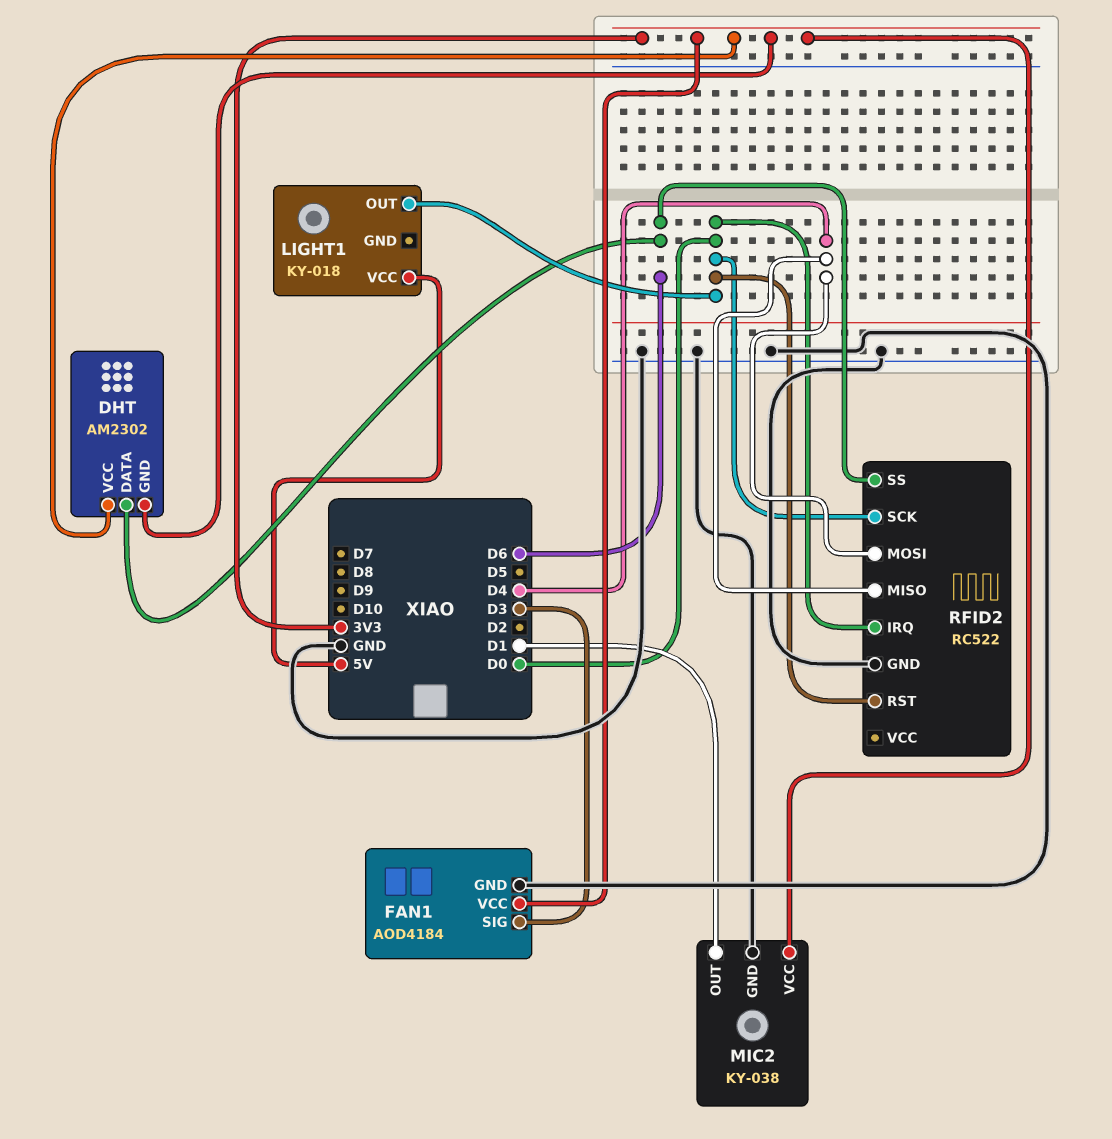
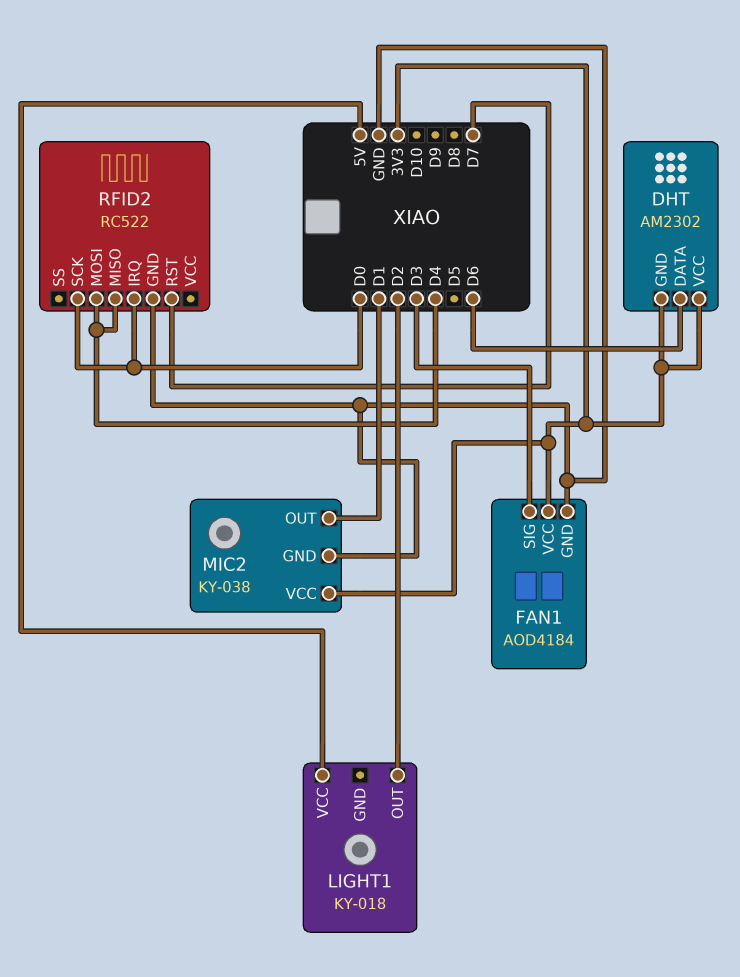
LIGHT1 pin OUT: D0 -> D2
RFID2 pin RST: D0 -> D7
RFID2 pin SS: D6 -> none

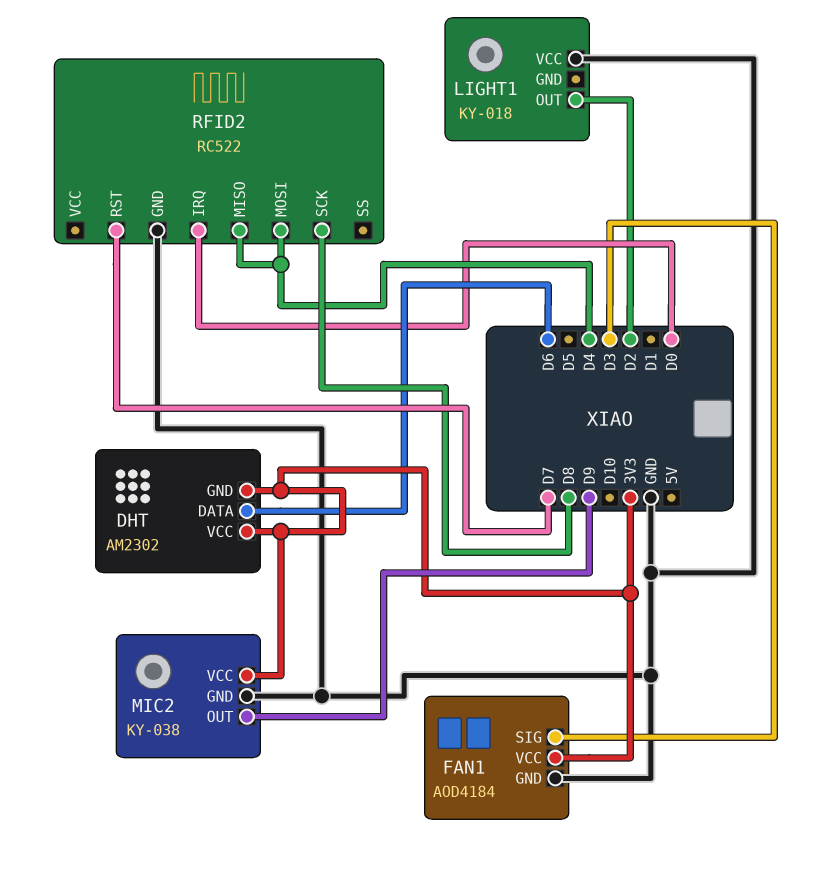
LIGHT1 pin VCC: 5V -> GND
MIC2 pin OUT: D1 -> D9
RFID2 pin SCK: D0 -> D8

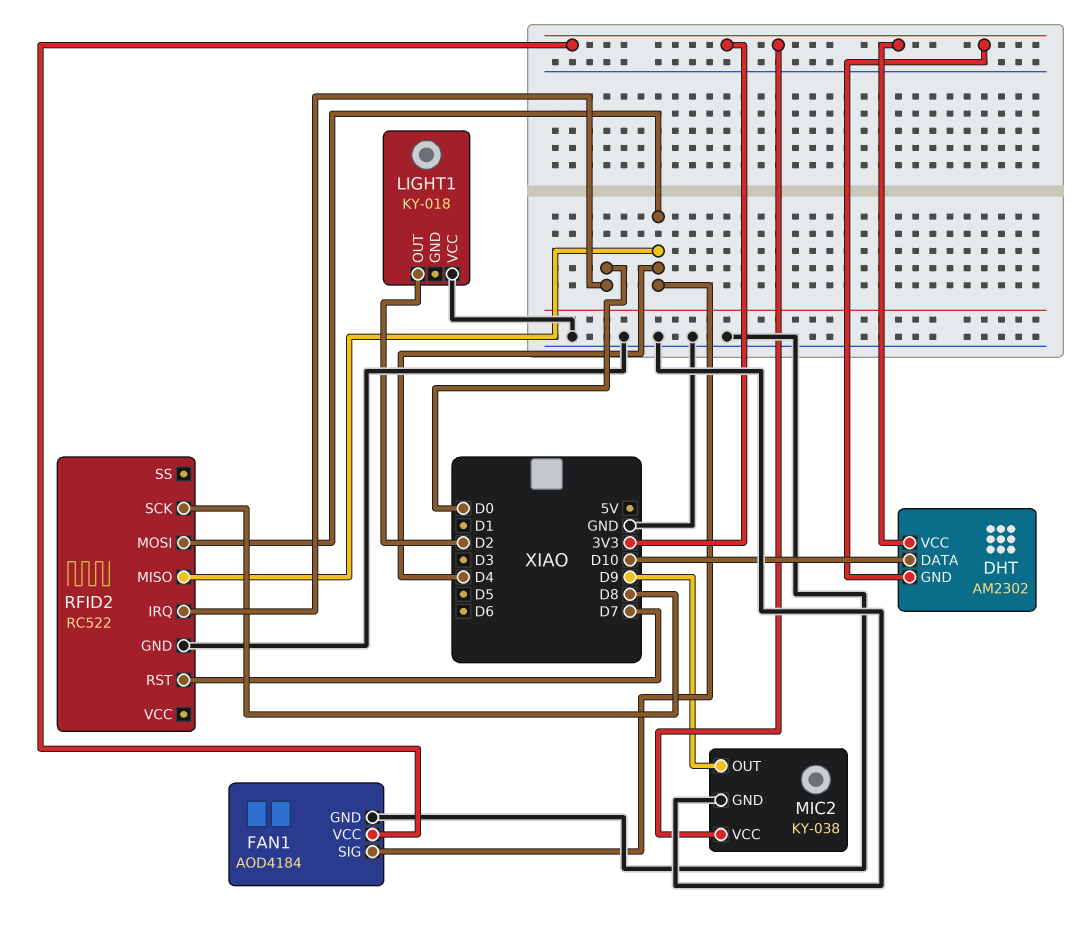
DHT pin DATA: D6 -> D10
FAN1 pin SIG: D3 -> D4

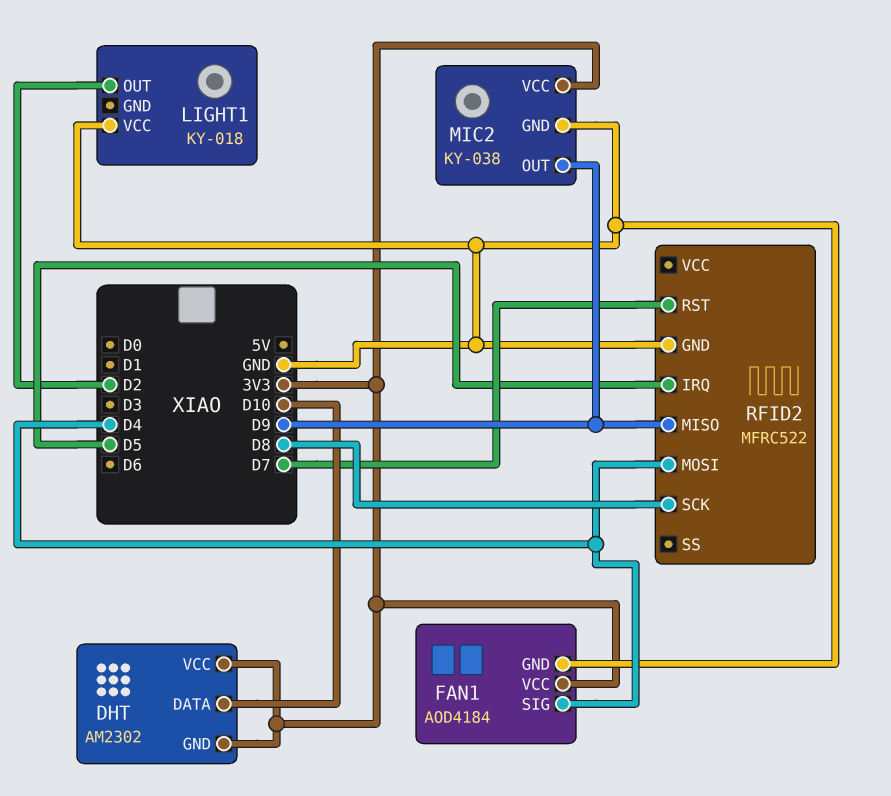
RFID2: RC522 -> MFRC522
RFID2 pin IRQ: D0 -> D5
RFID2 pin MISO: D4 -> D9

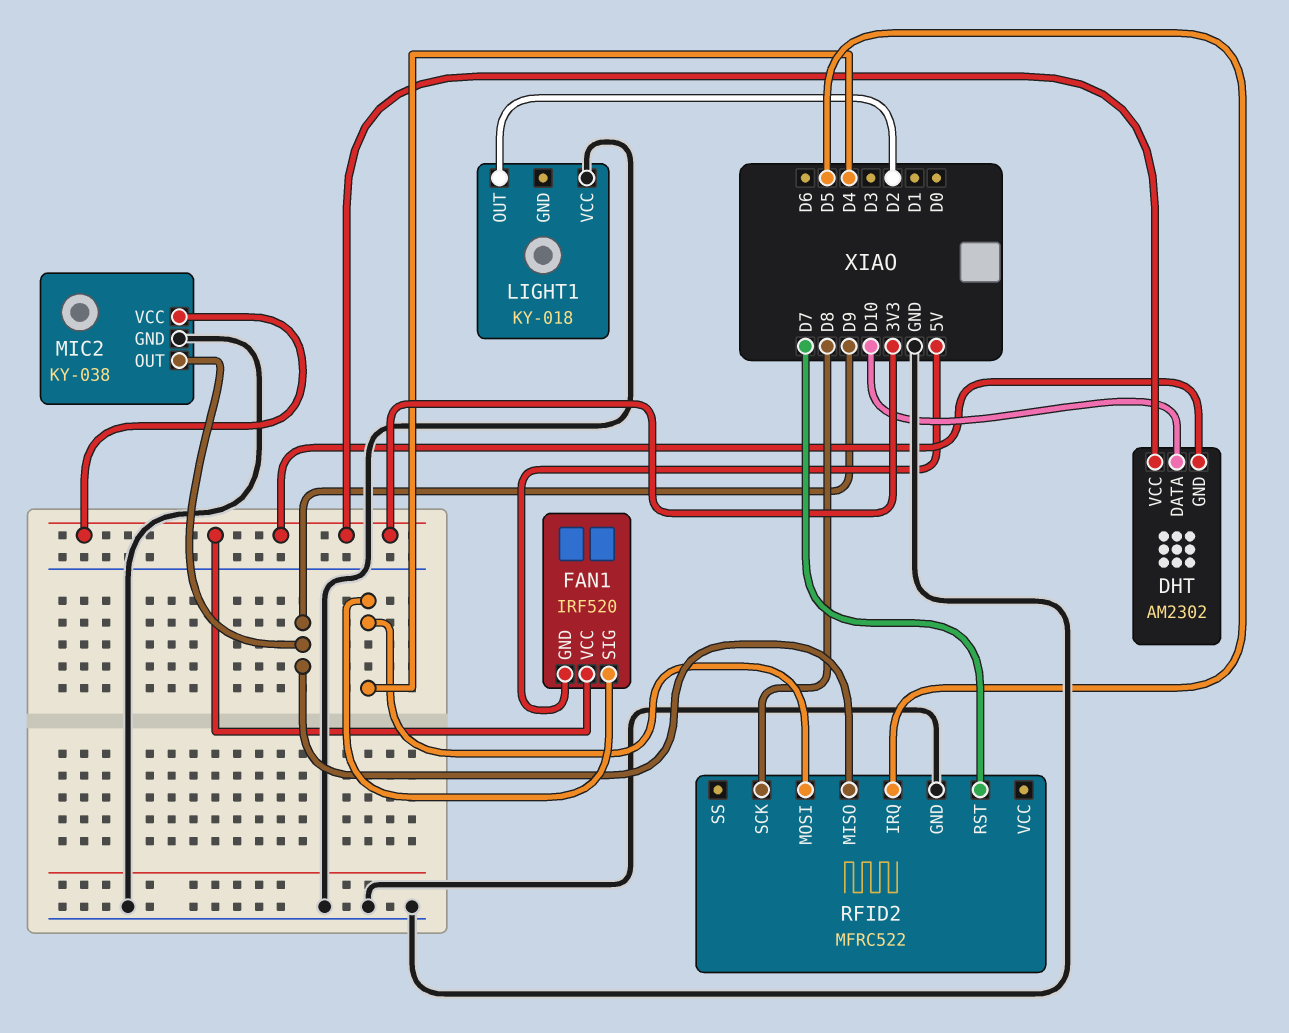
FAN1: AOD4184 -> IRF520
FAN1 pin GND: GND -> 5V

